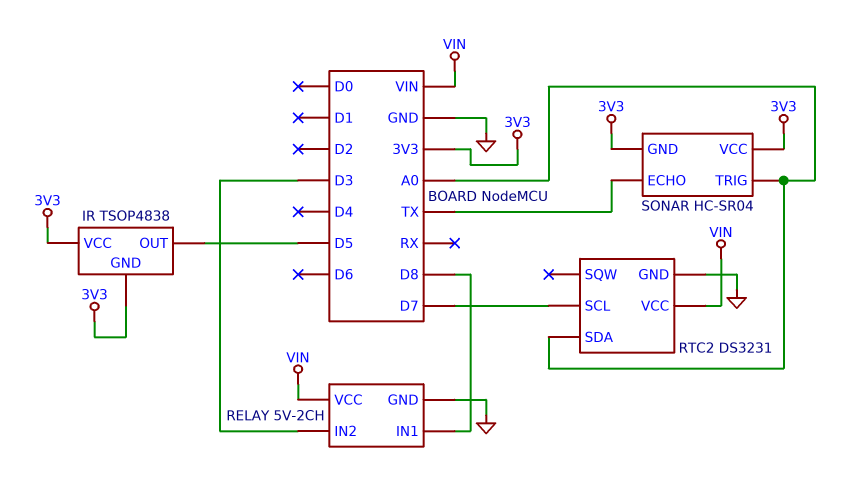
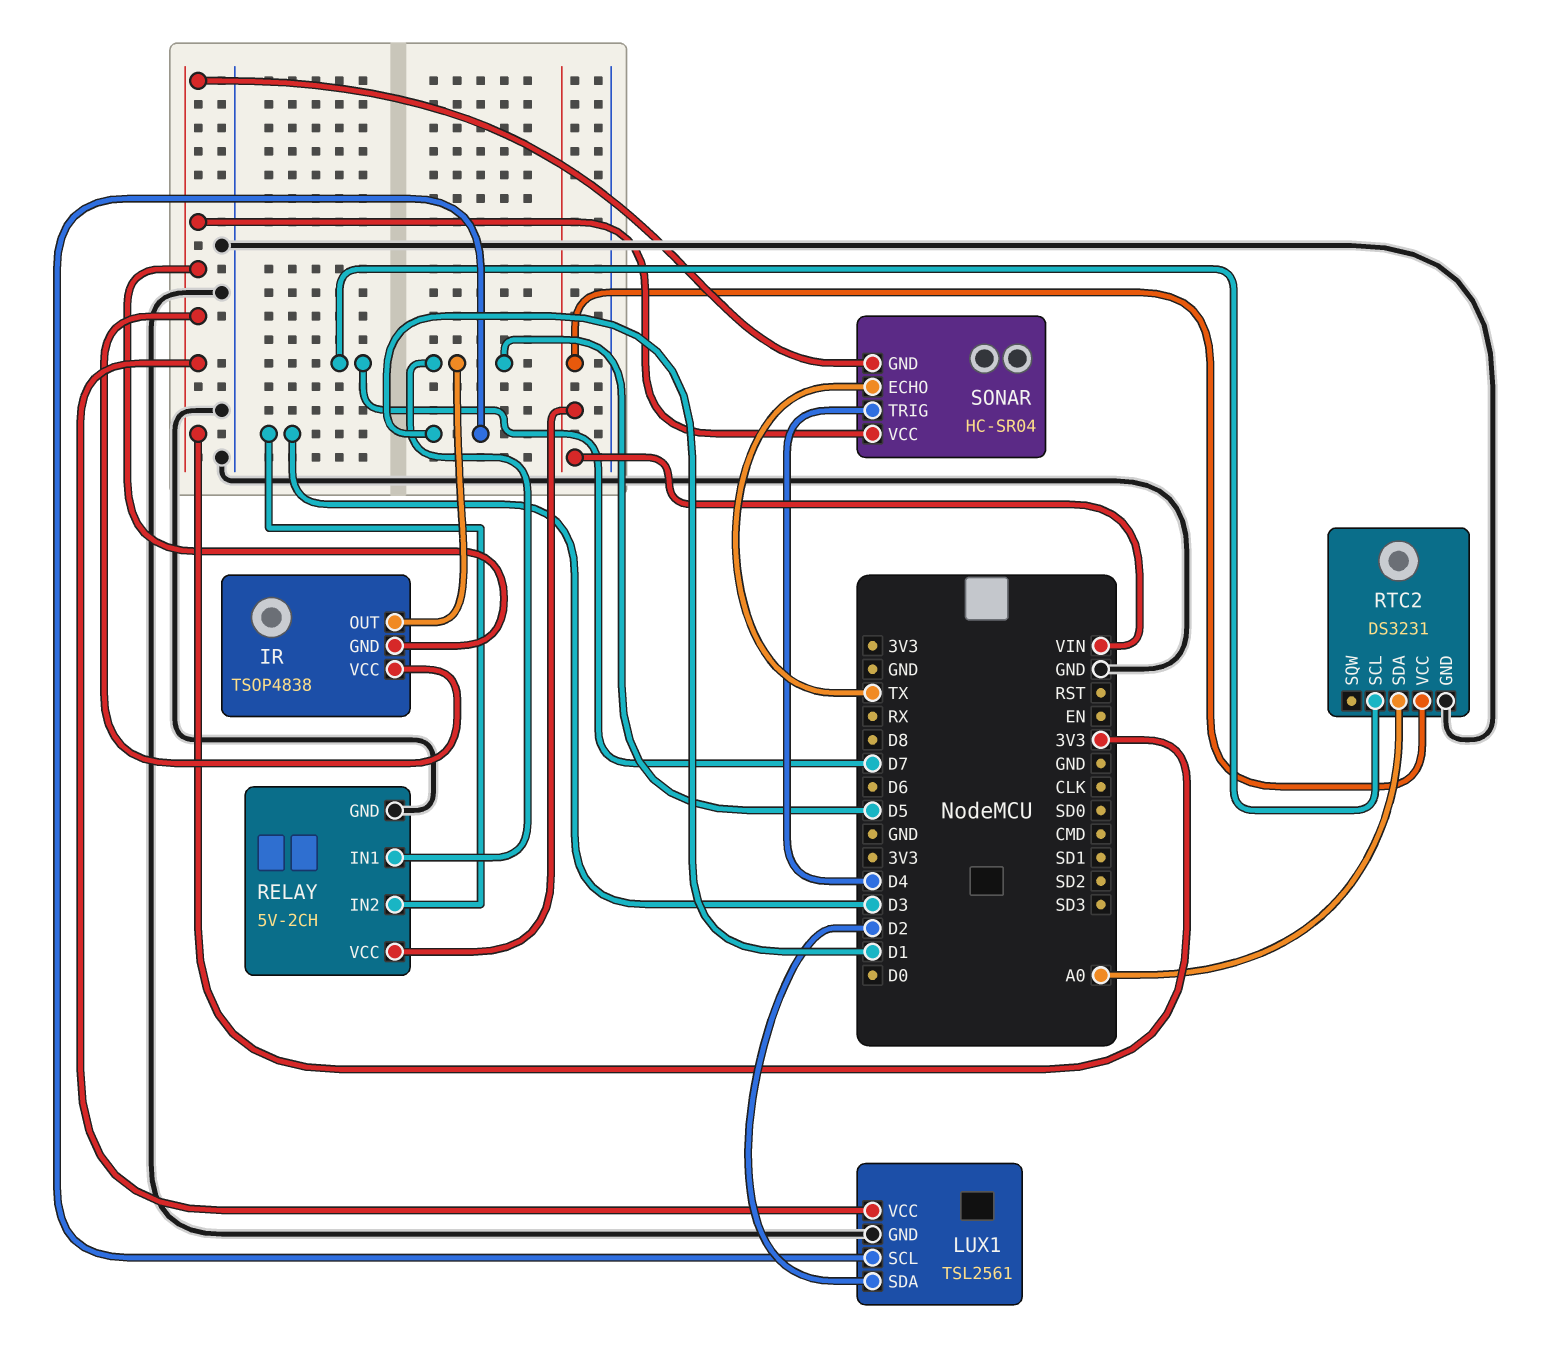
LUX1: none -> TSL2561
LUX1 pin GND: none -> GND
LUX1 pin SCL: none -> D1
LUX1 pin SDA: none -> D2
LUX1 pin VCC: none -> 3V3
RELAY pin IN1: D8 -> D5
SONAR pin TRIG: A0 -> D4

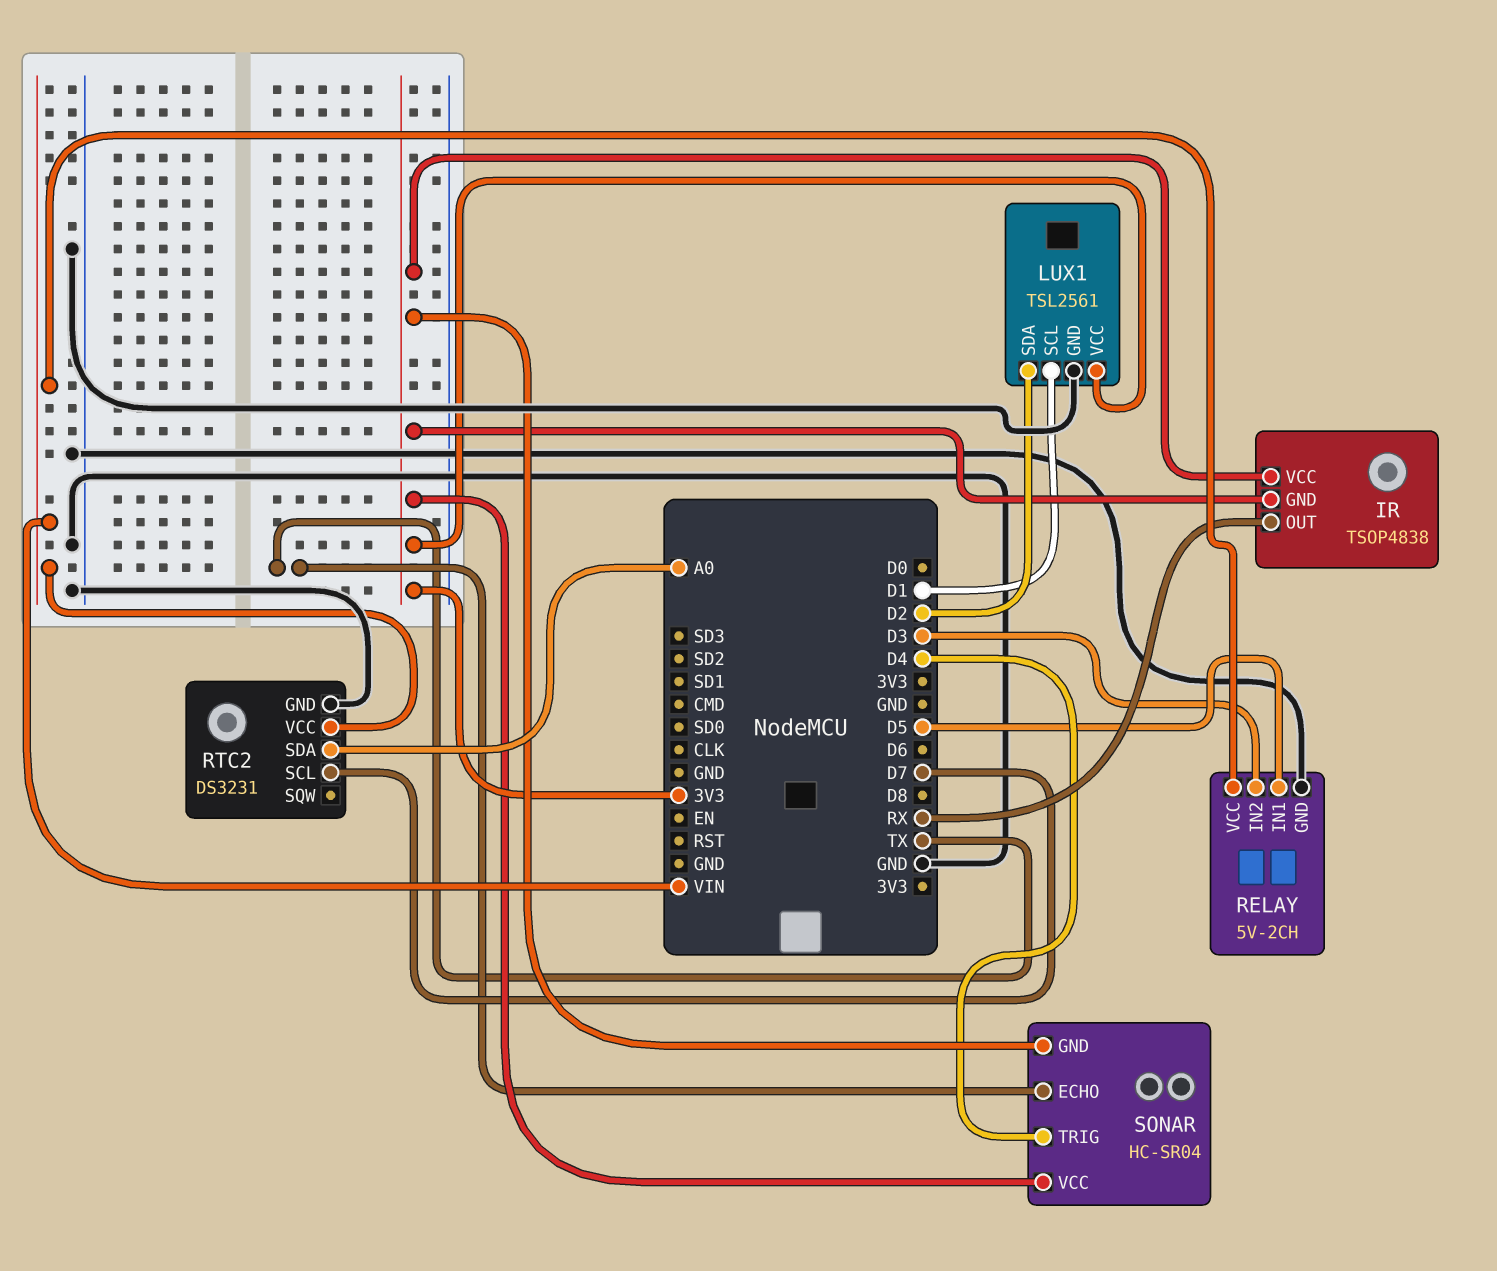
IR pin OUT: D5 -> RX

